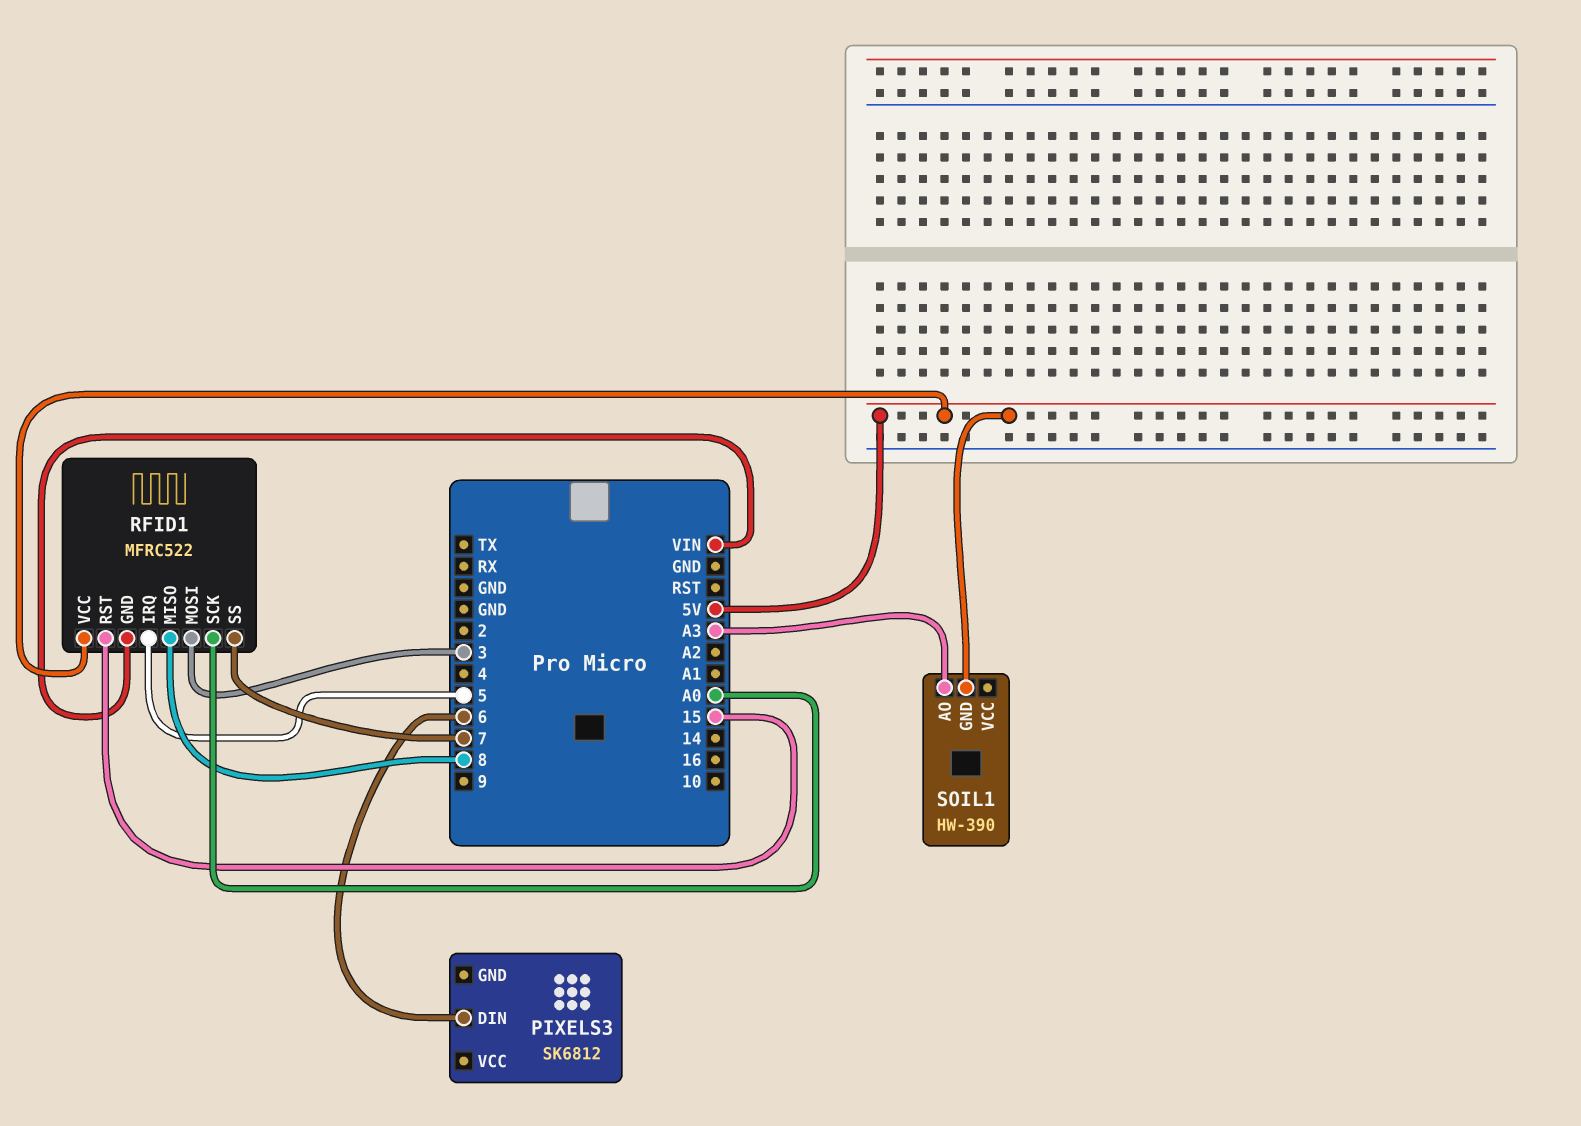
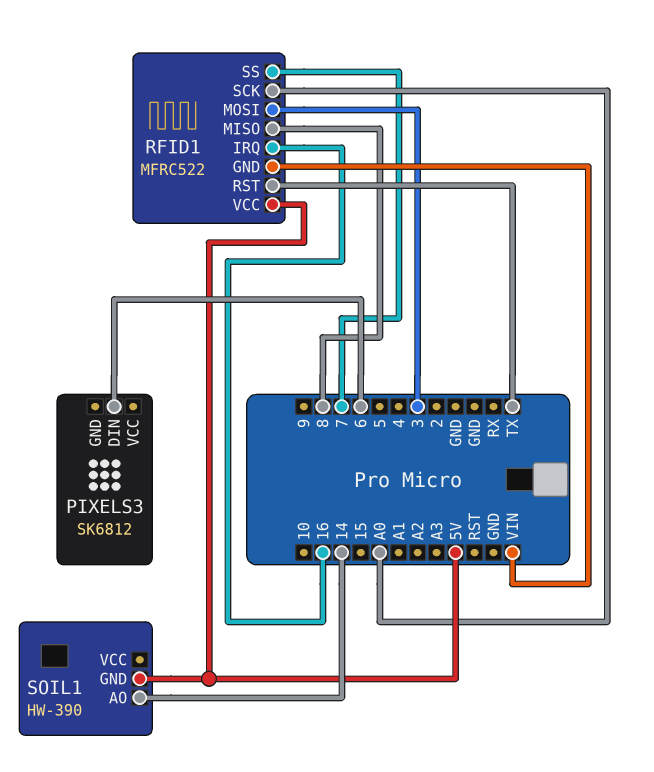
RFID1 pin IRQ: 5 -> 16
RFID1 pin RST: 15 -> TX
SOIL1 pin AO: A3 -> 14

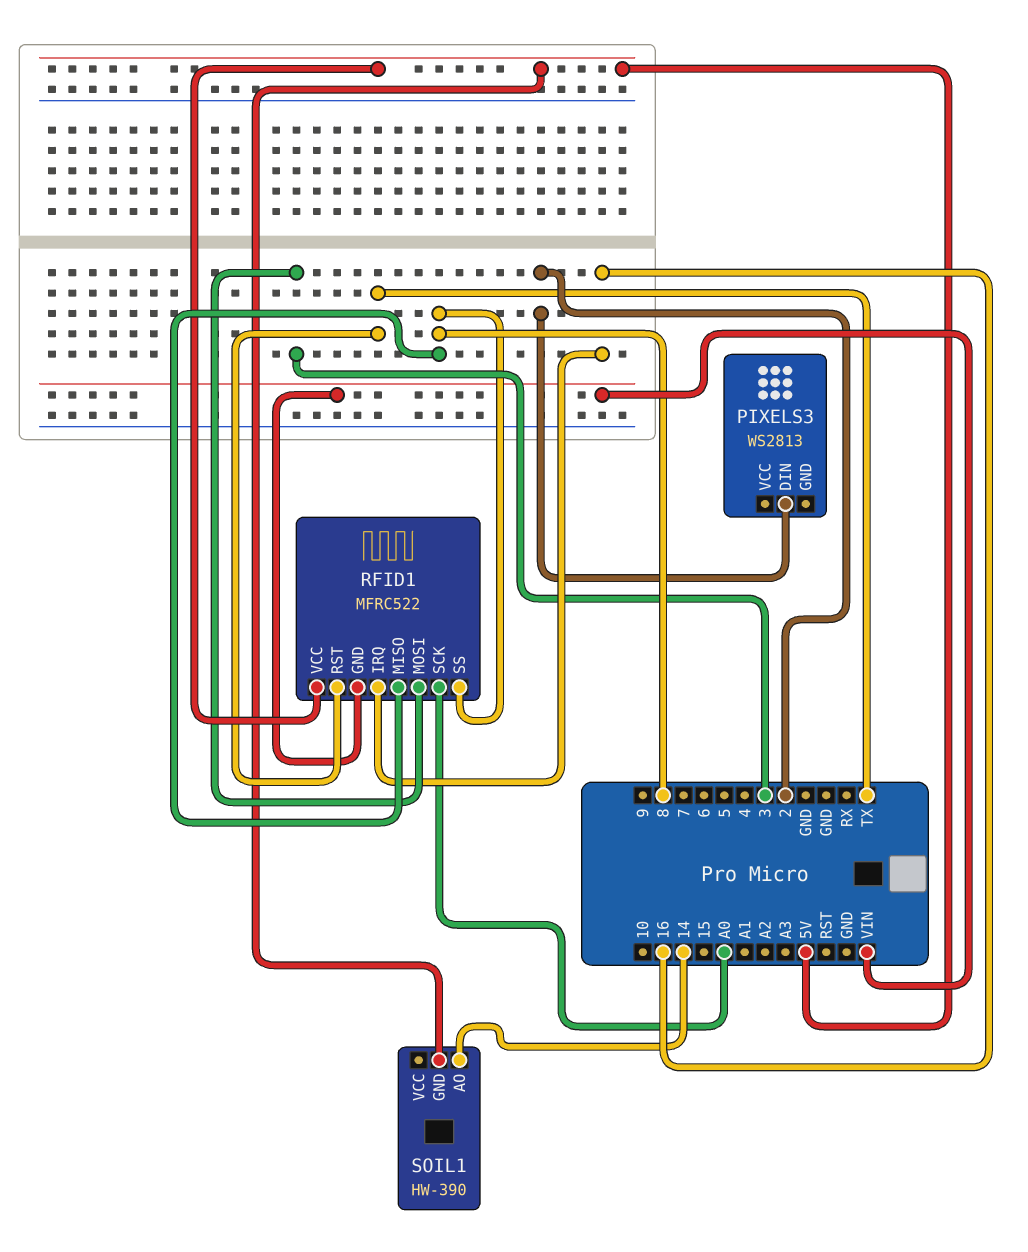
PIXELS3: SK6812 -> WS2813
PIXELS3 pin DIN: 6 -> 2
RFID1 pin SS: 7 -> 8

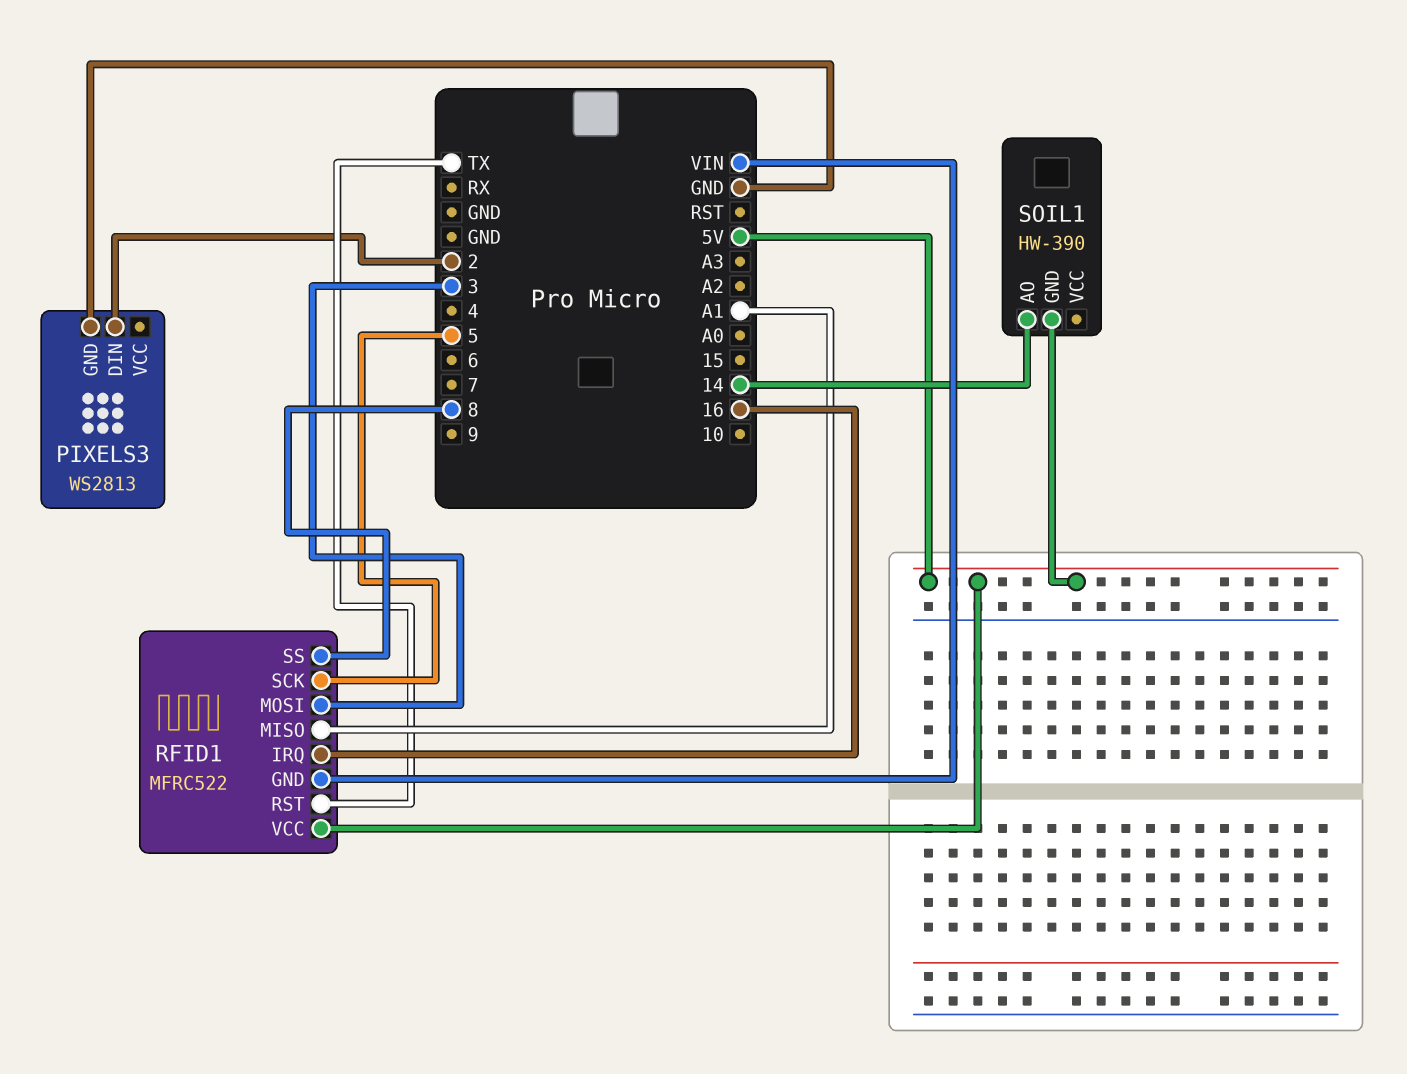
PIXELS3 pin GND: none -> GND
RFID1 pin MISO: 8 -> A1
RFID1 pin SCK: A0 -> 5

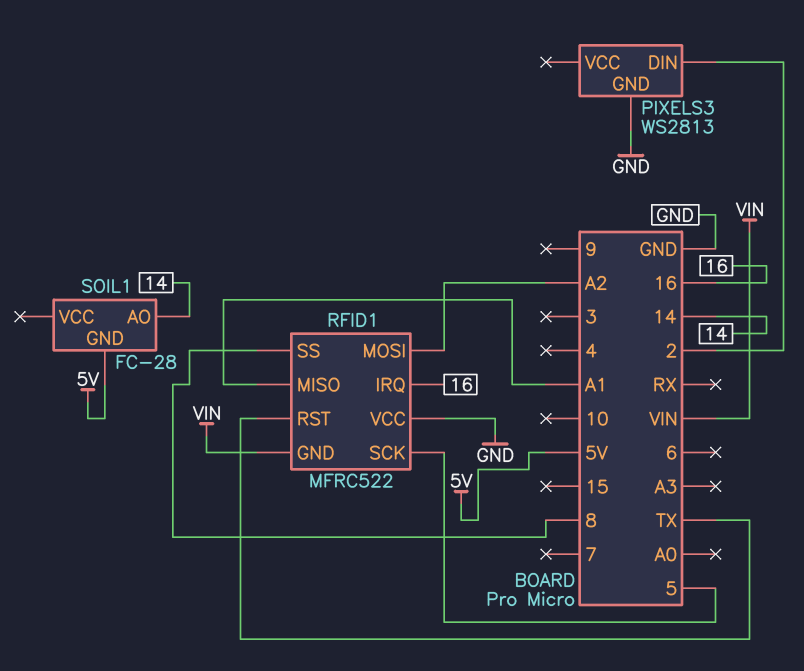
RFID1 pin MOSI: 3 -> A2
RFID1 pin VCC: 5V -> GND
SOIL1: HW-390 -> FC-28

